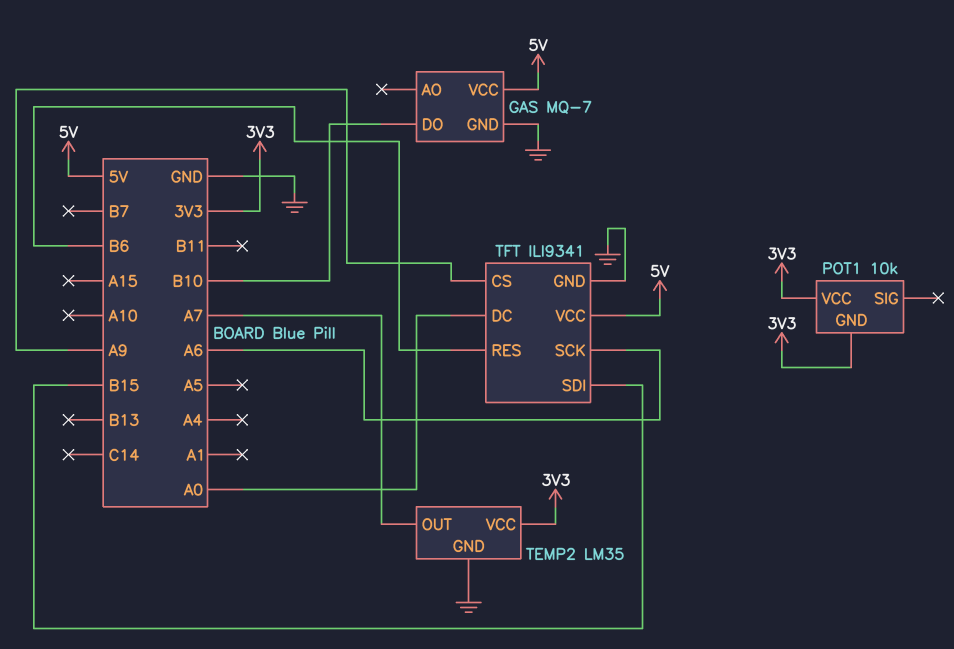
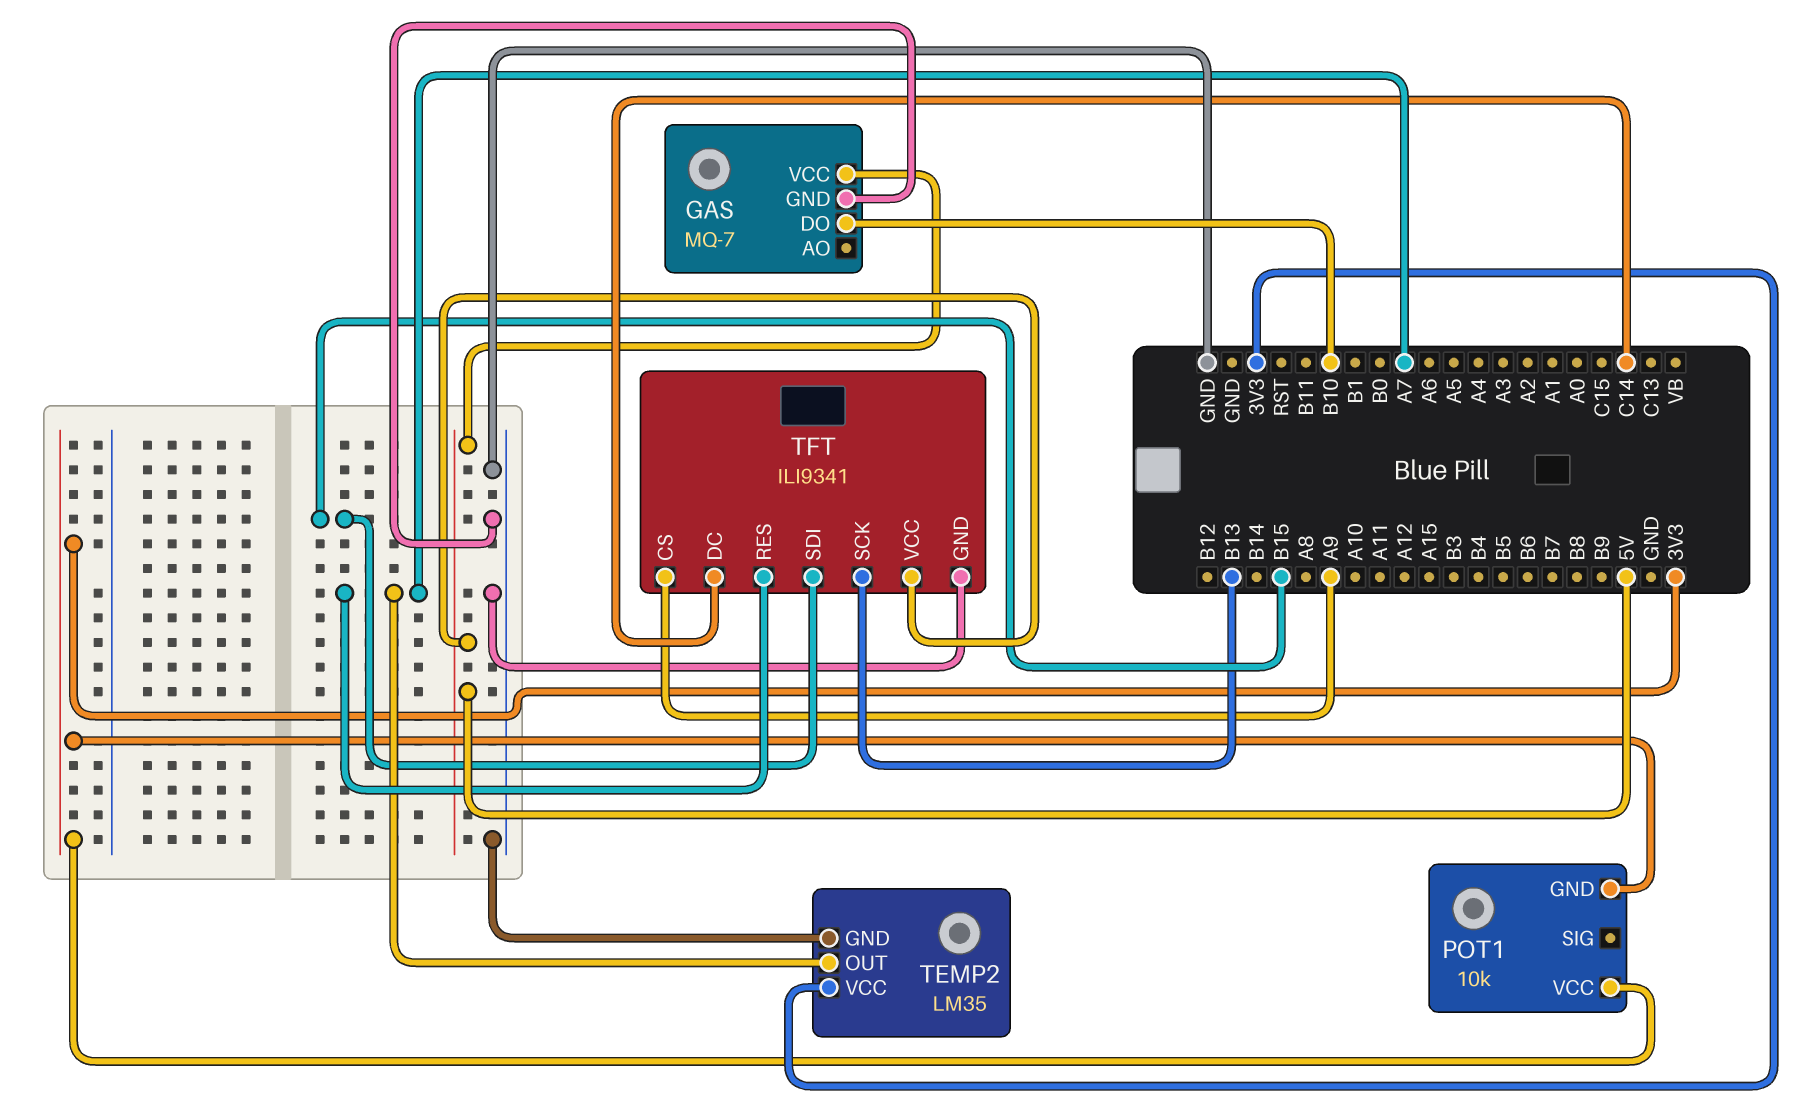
TFT pin DC: A0 -> C14
TFT pin RES: B6 -> A7
TFT pin SCK: A6 -> B13

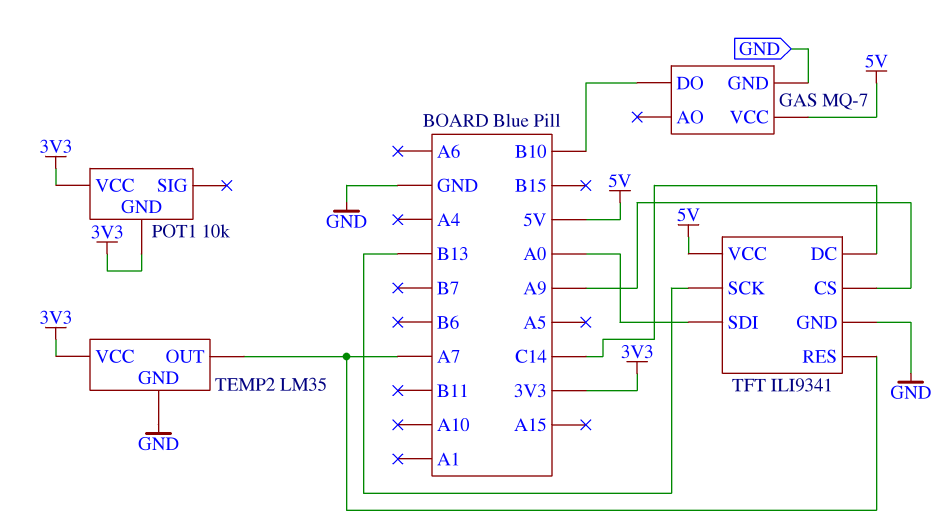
TFT pin SDI: B15 -> A0

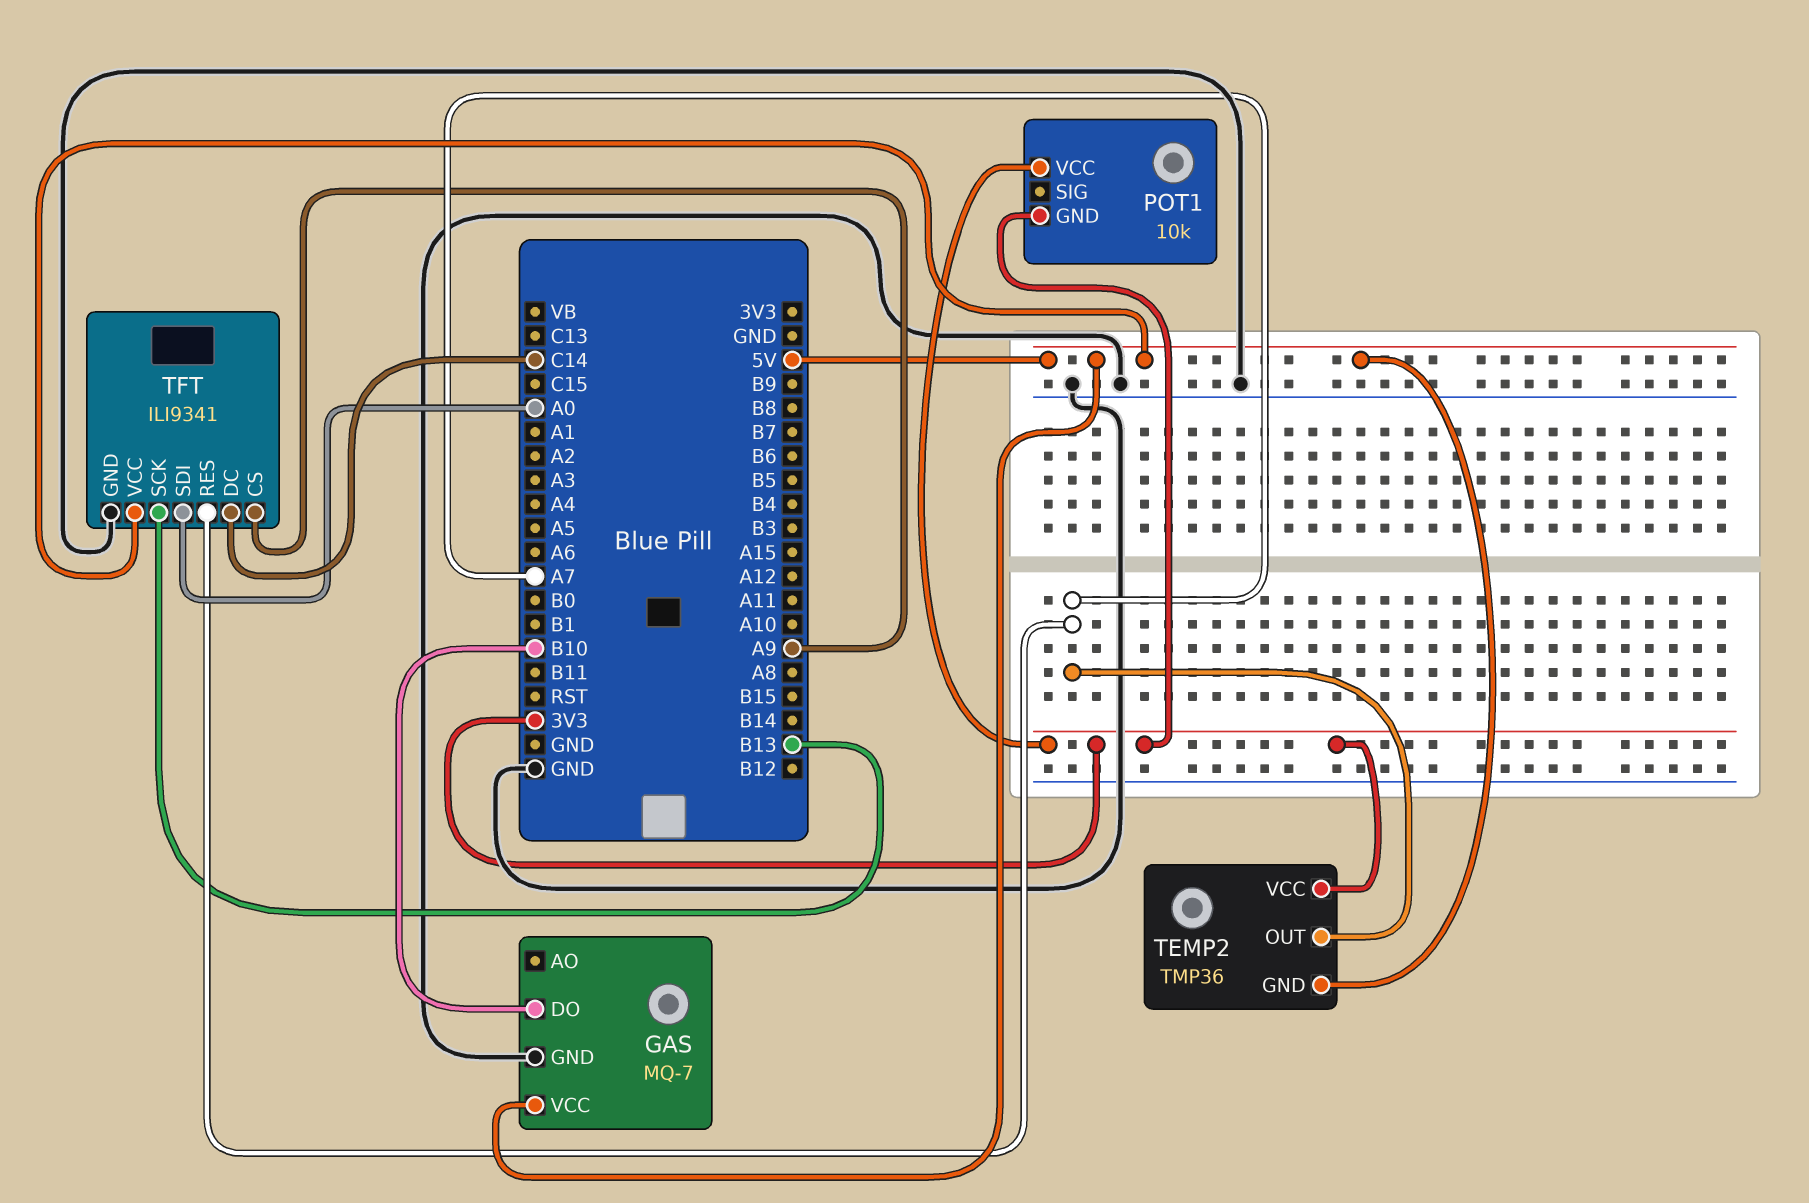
TEMP2: LM35 -> TMP36
TEMP2 pin GND: GND -> 5V

